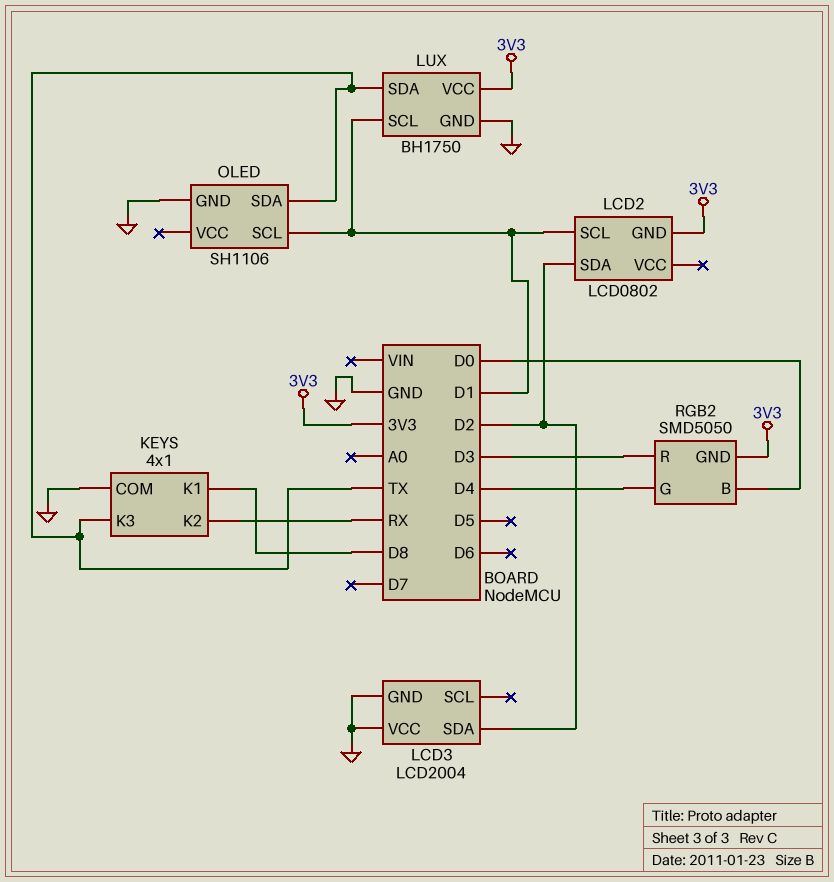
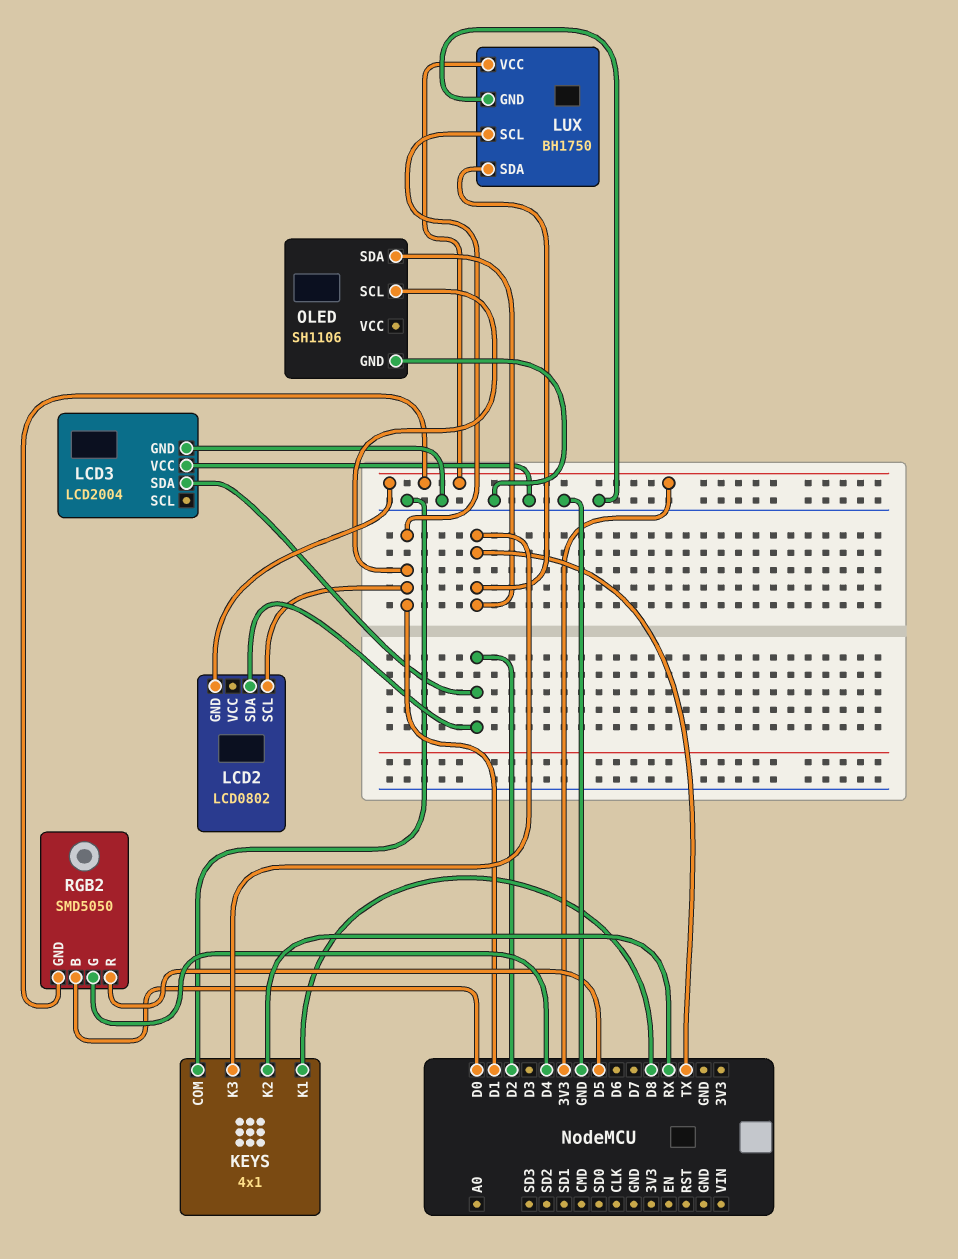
RGB2 pin R: D3 -> D5

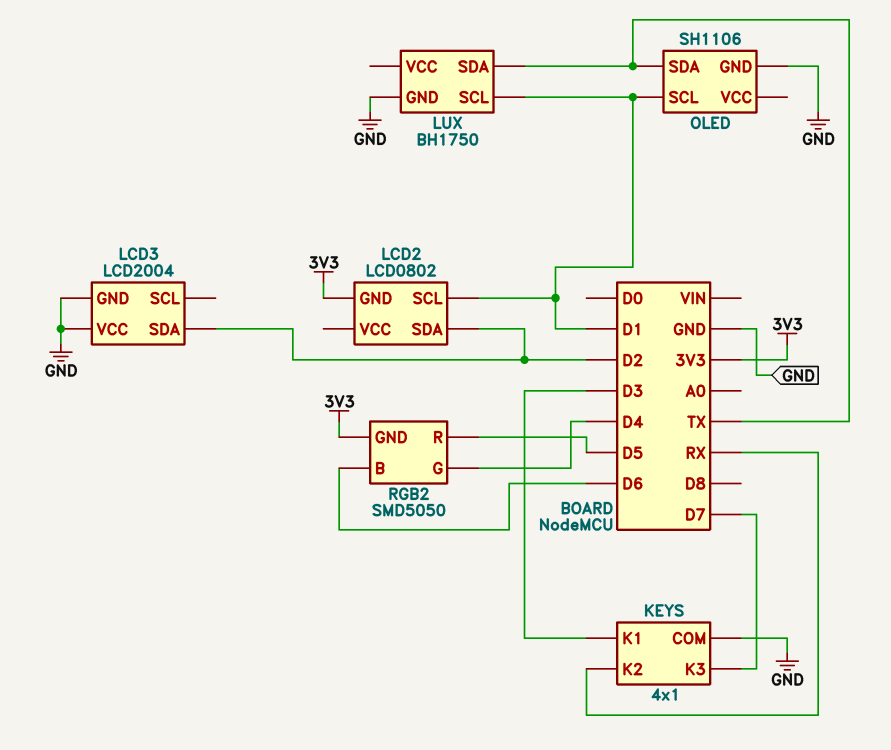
KEYS pin K1: D8 -> D3
KEYS pin K3: TX -> D7
LUX pin VCC: 3V3 -> none
RGB2 pin B: D0 -> D6

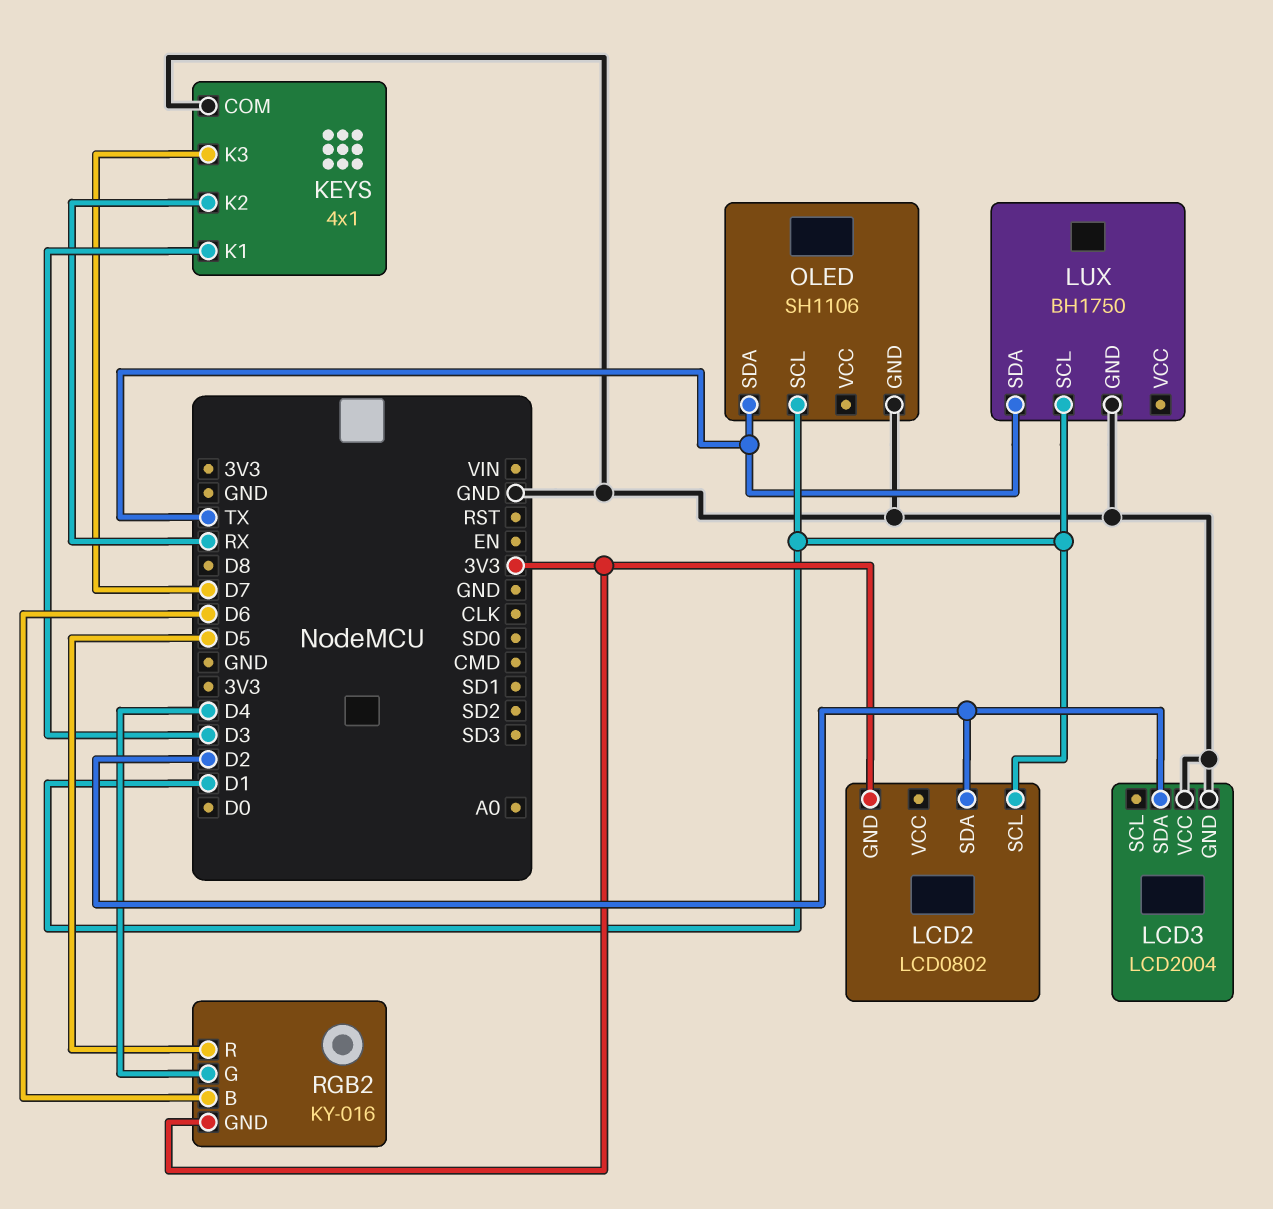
RGB2: SMD5050 -> KY-016

